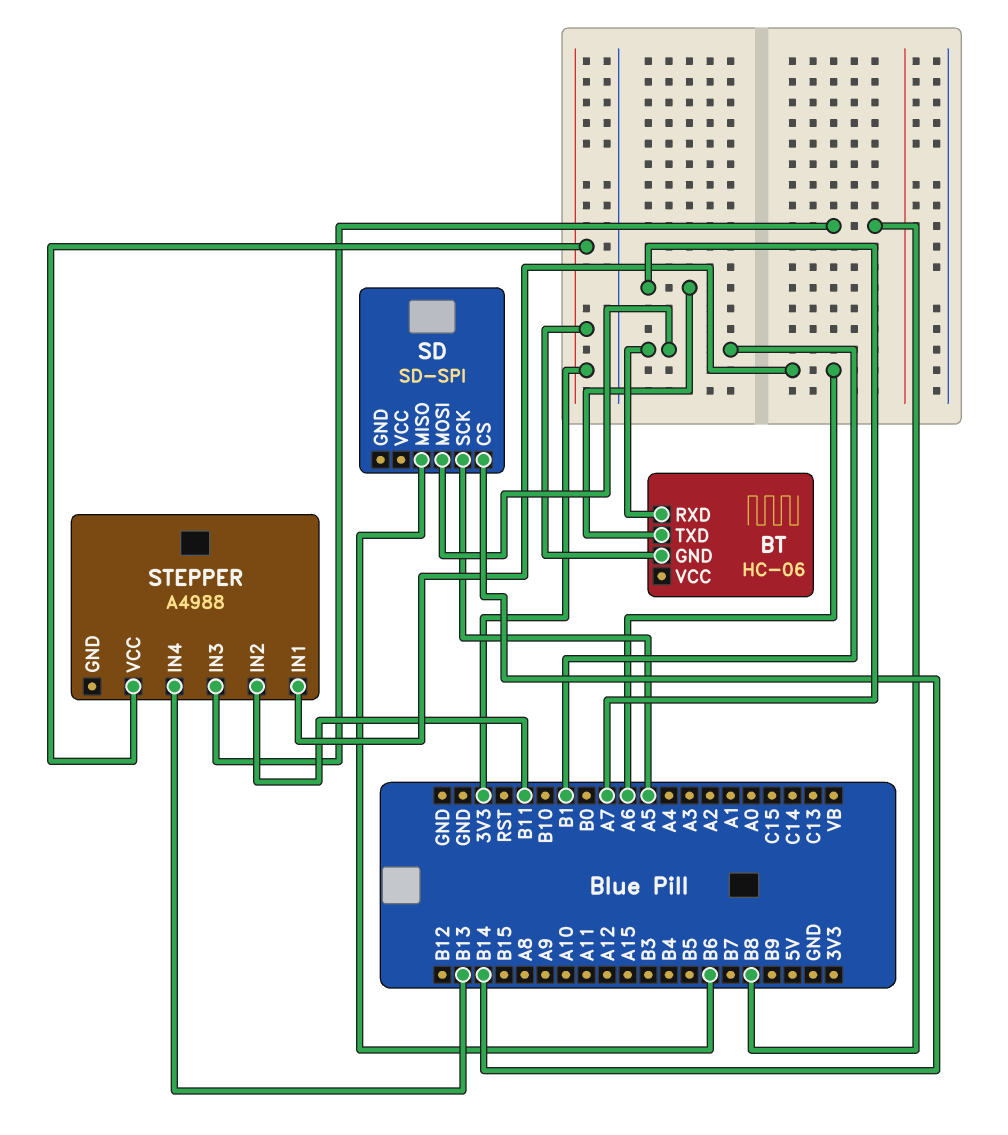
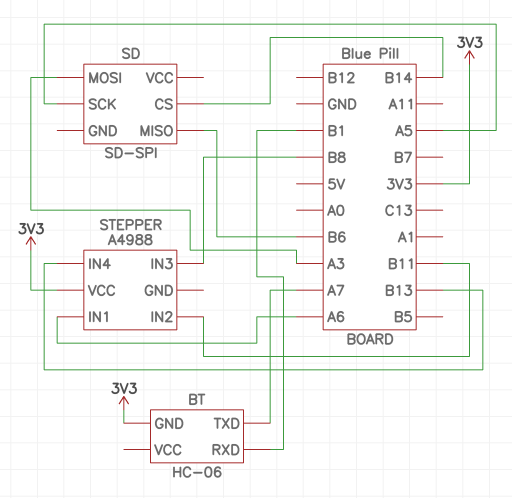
SD pin MOSI: B1 -> A3

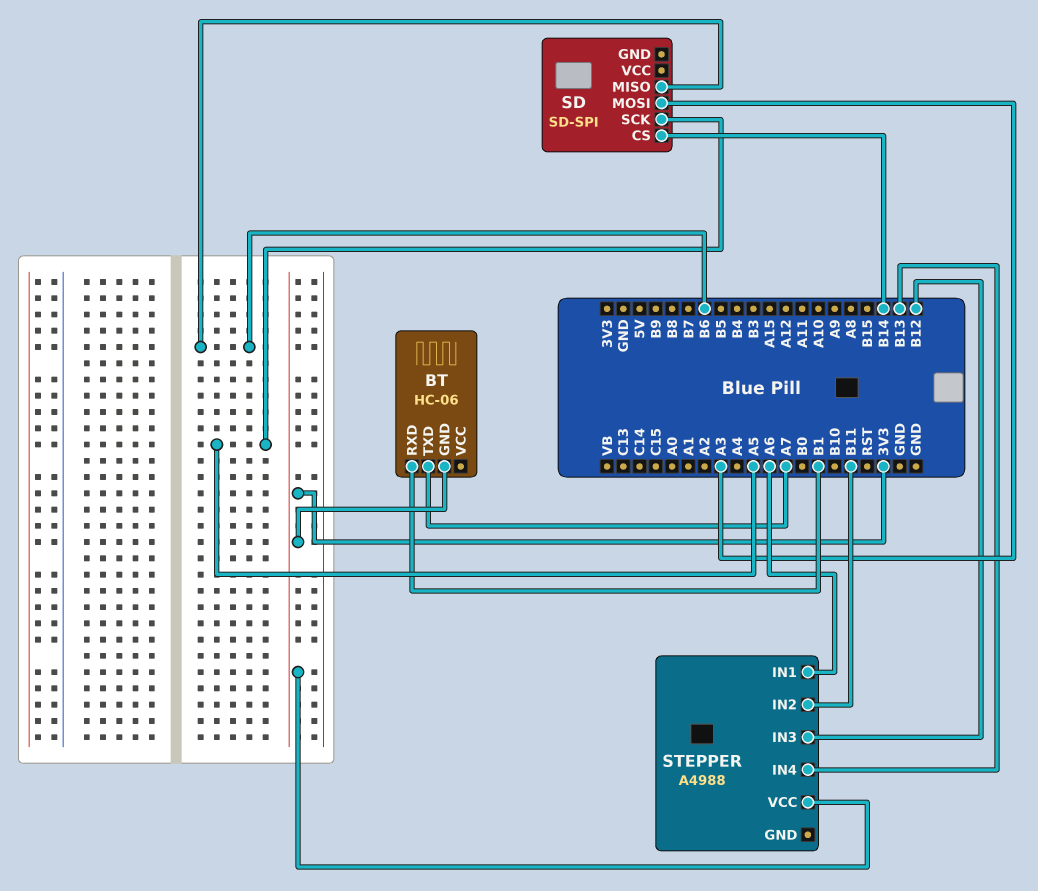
STEPPER pin IN3: B8 -> B12

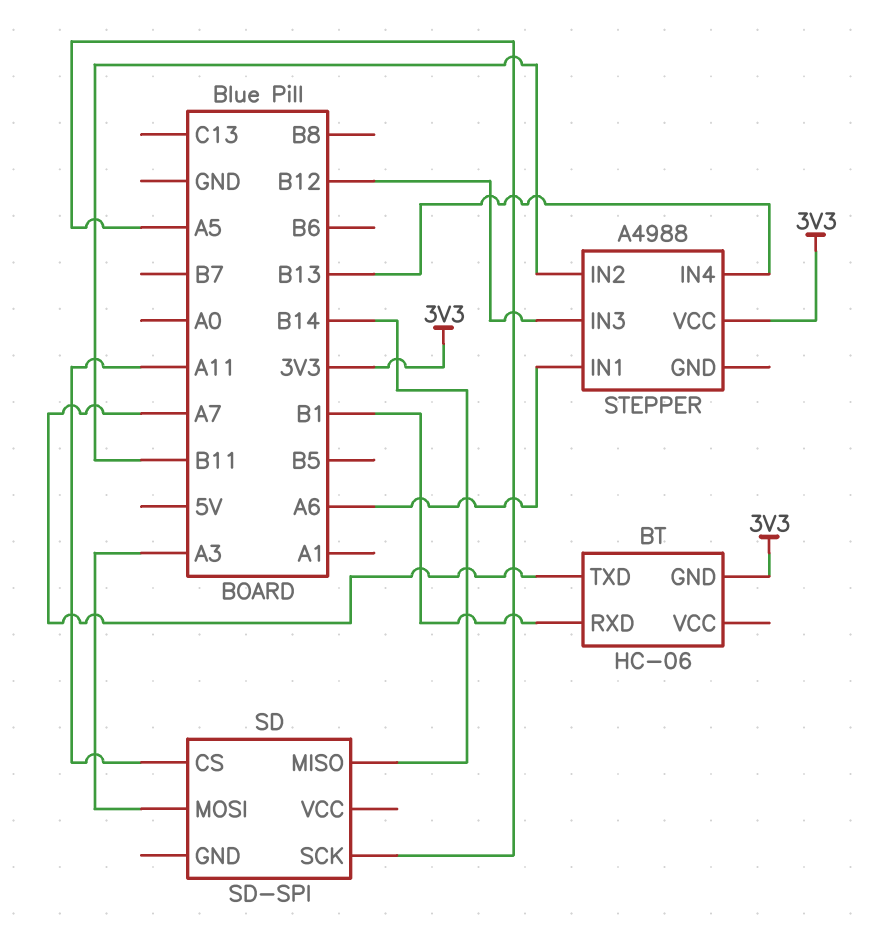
SD pin CS: B14 -> A11
SD pin MISO: B6 -> B14

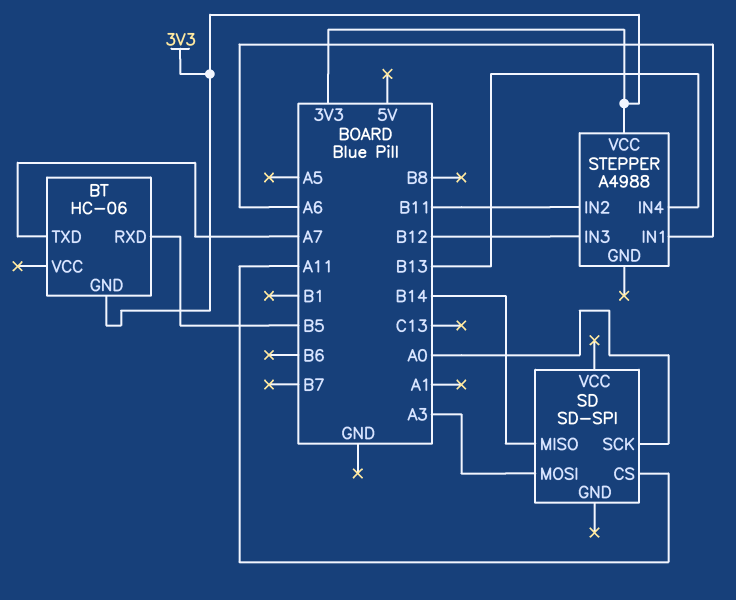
BT pin RXD: B1 -> B5
SD pin SCK: A5 -> A0

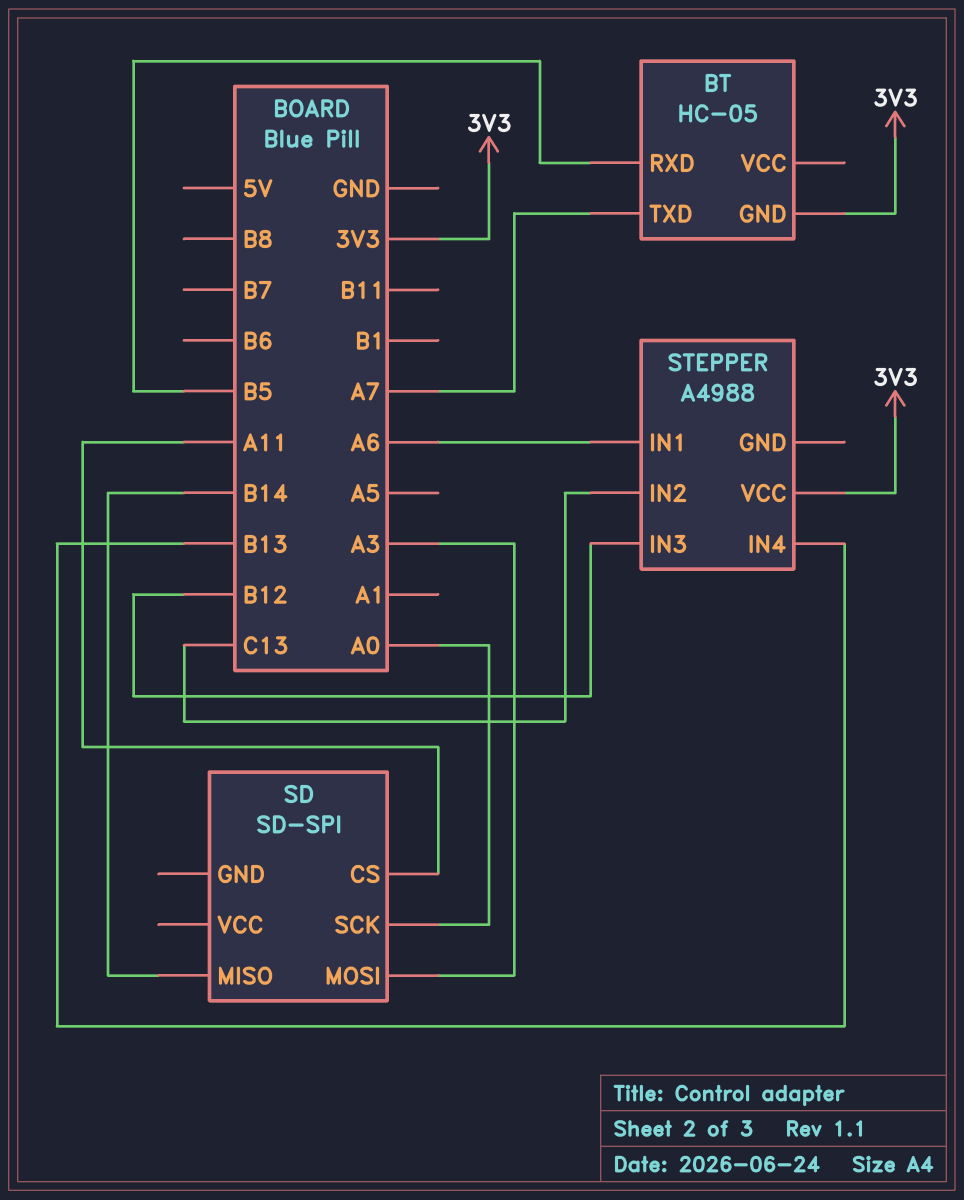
BT: HC-06 -> HC-05
STEPPER pin IN2: B11 -> C13

